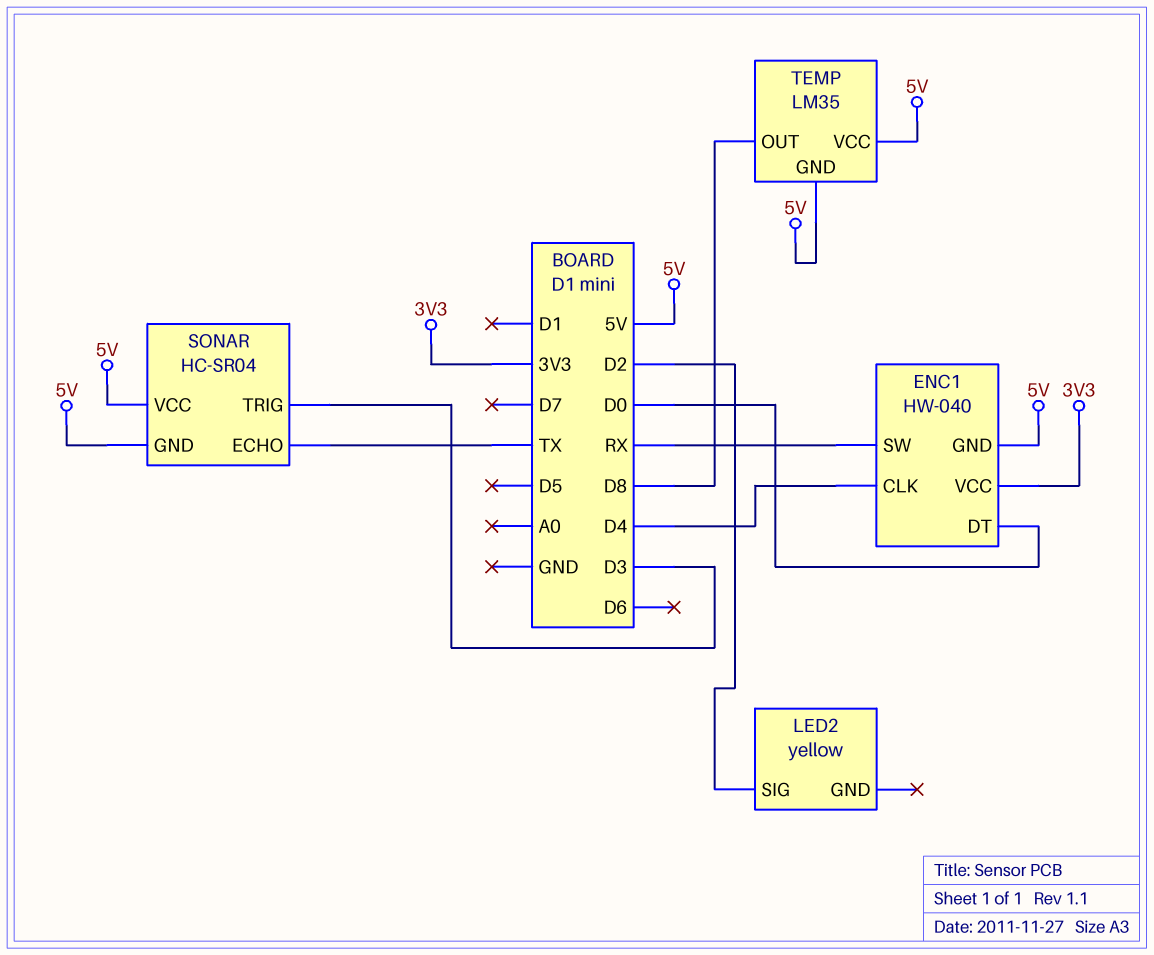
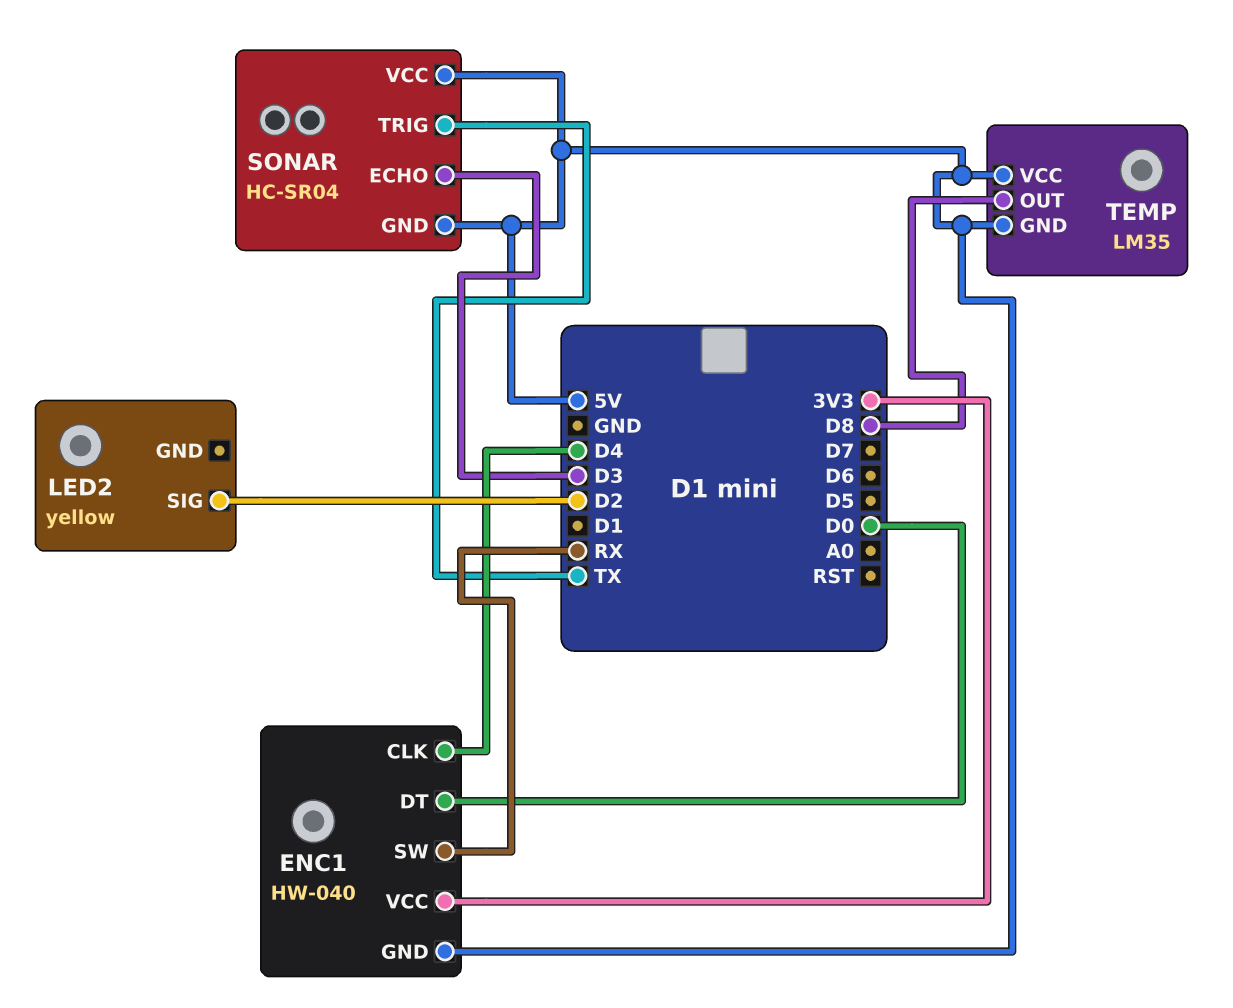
SONAR pin ECHO: TX -> D3
SONAR pin TRIG: D3 -> TX

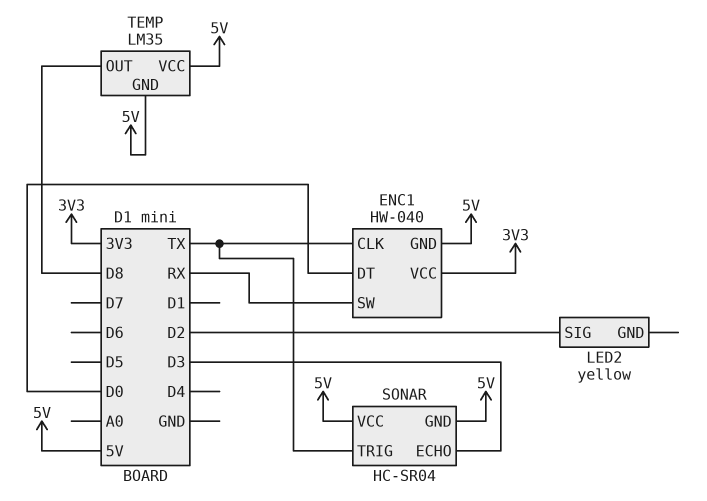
ENC1 pin CLK: D4 -> TX

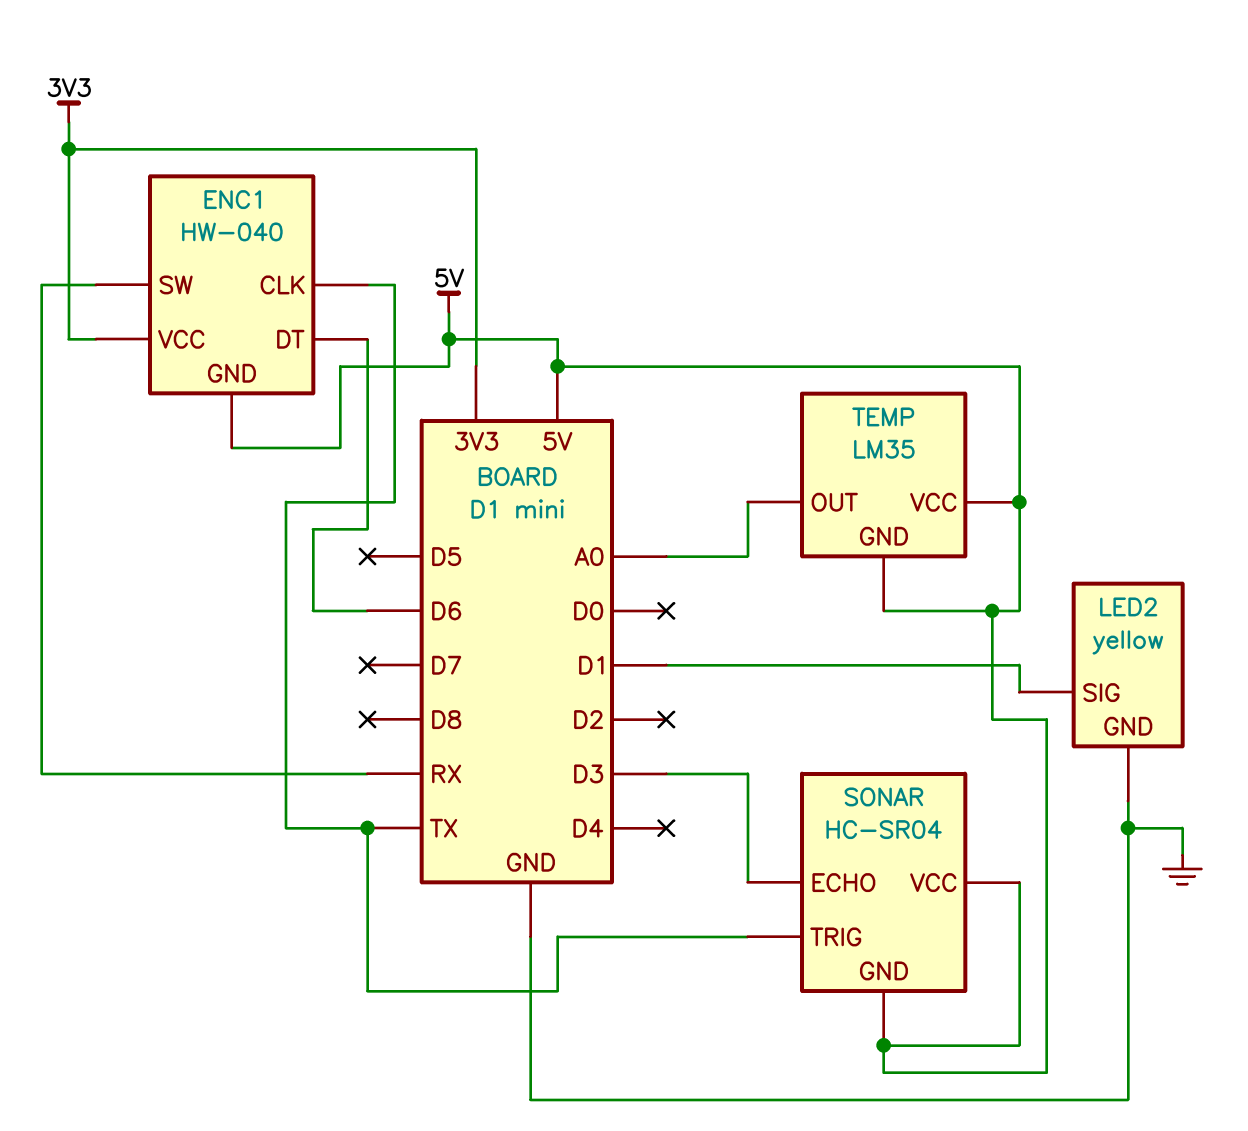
ENC1 pin DT: D0 -> D6
LED2 pin GND: none -> GND
LED2 pin SIG: D2 -> D1
TEMP pin OUT: D8 -> A0

